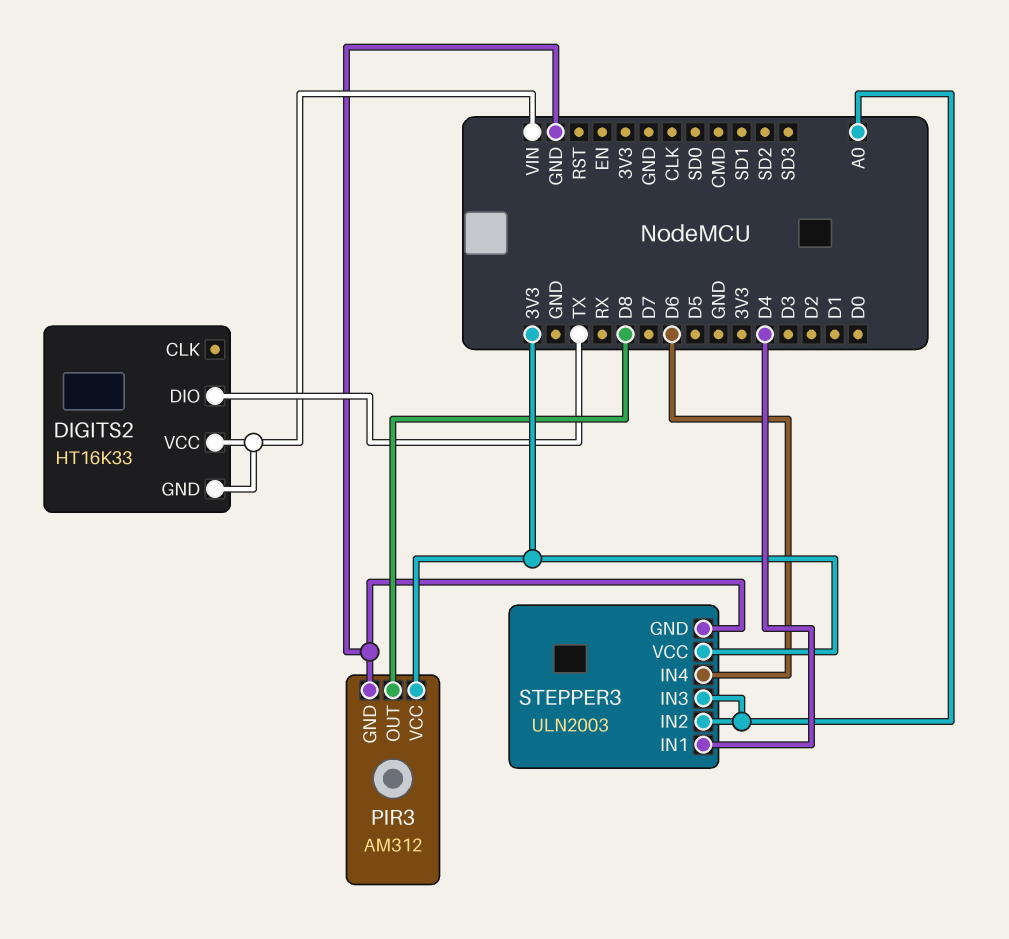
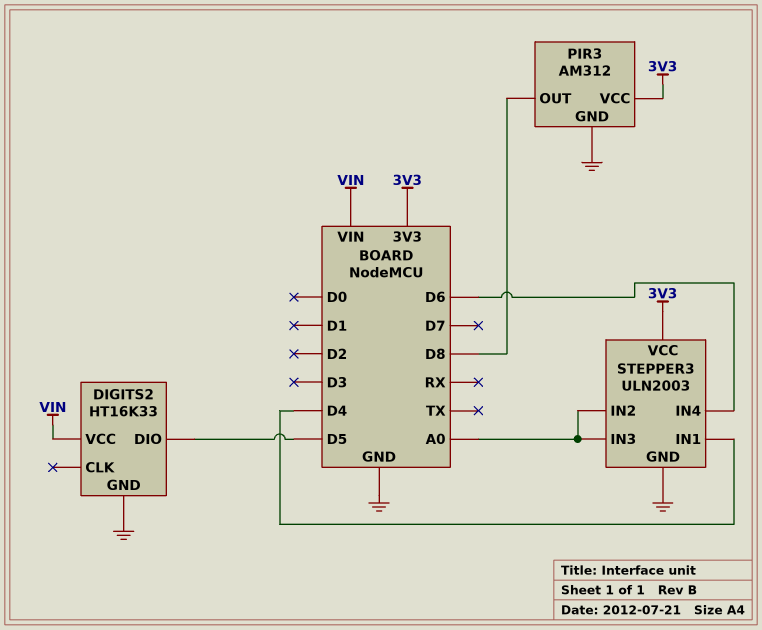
DIGITS2 pin DIO: TX -> D5
DIGITS2 pin GND: VIN -> GND

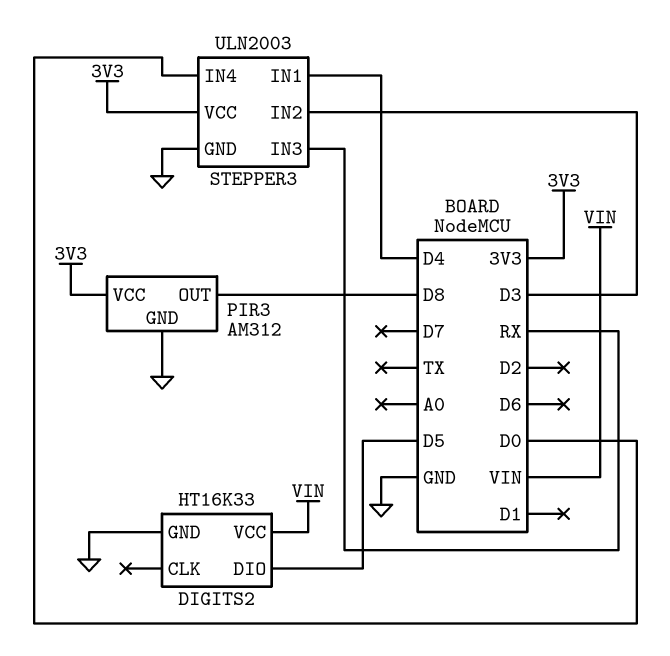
STEPPER3 pin IN2: A0 -> D3
STEPPER3 pin IN3: A0 -> RX
STEPPER3 pin IN4: D6 -> D0

